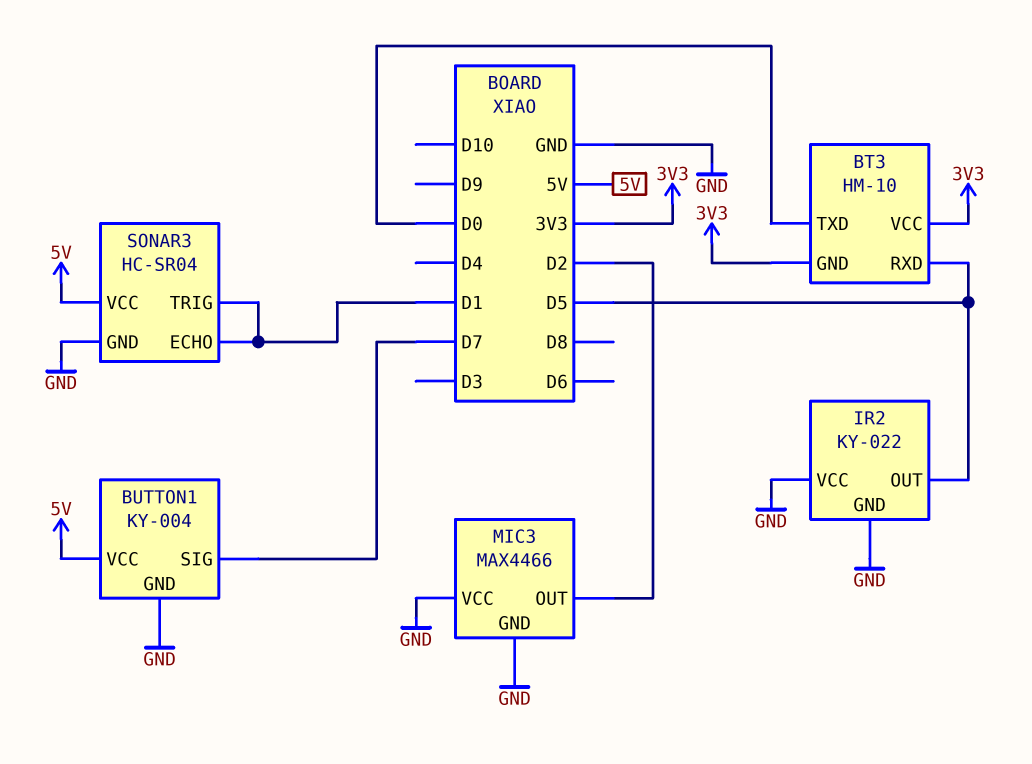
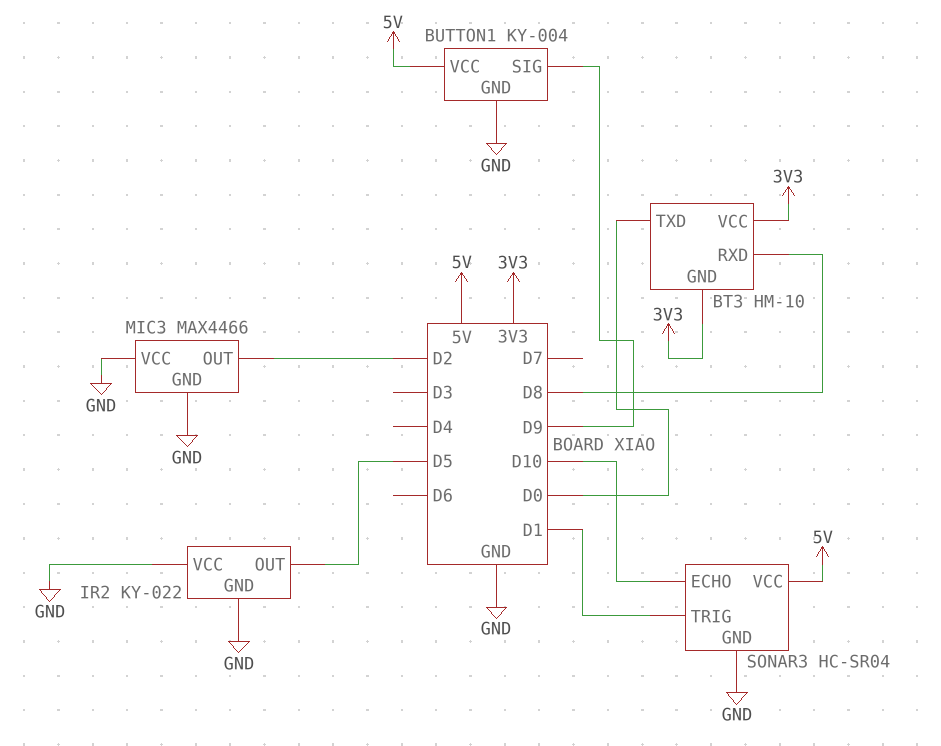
BT3 pin RXD: D5 -> D8
BUTTON1 pin SIG: D7 -> D9
SONAR3 pin ECHO: D1 -> D10

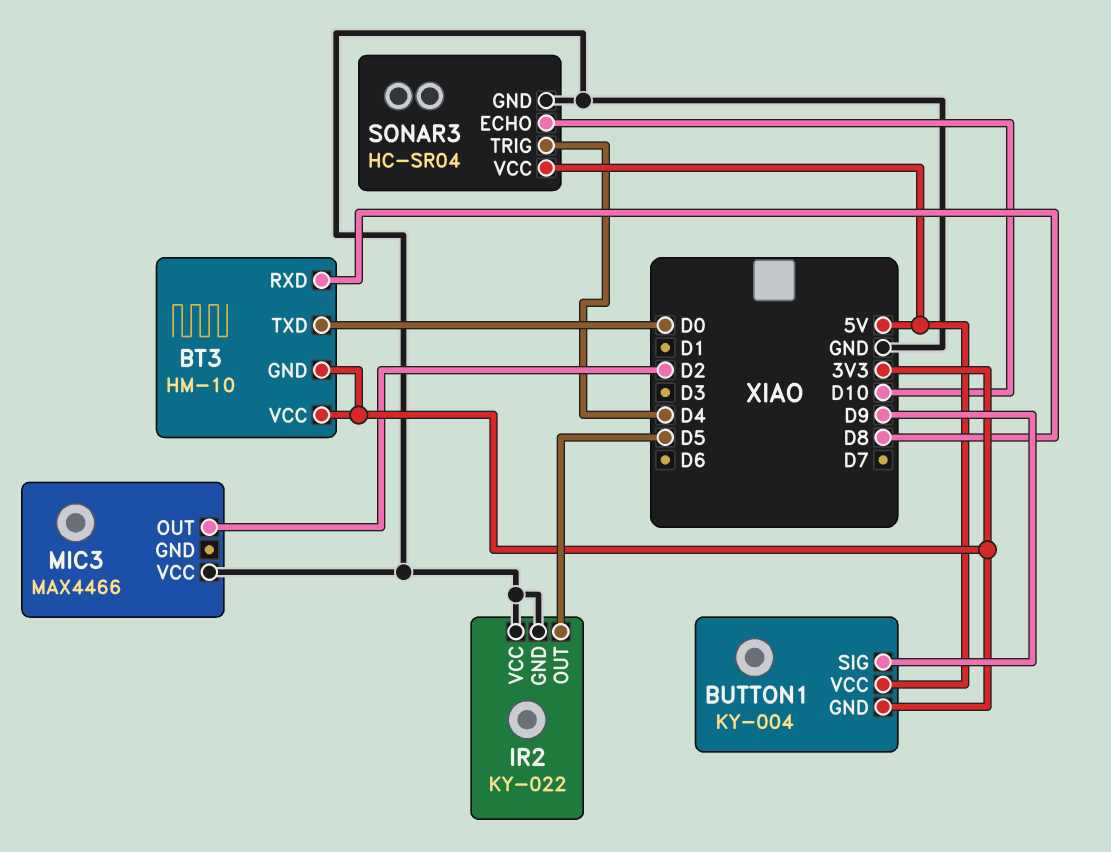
BUTTON1 pin GND: GND -> 3V3
MIC3 pin GND: GND -> none
SONAR3 pin TRIG: D1 -> D4

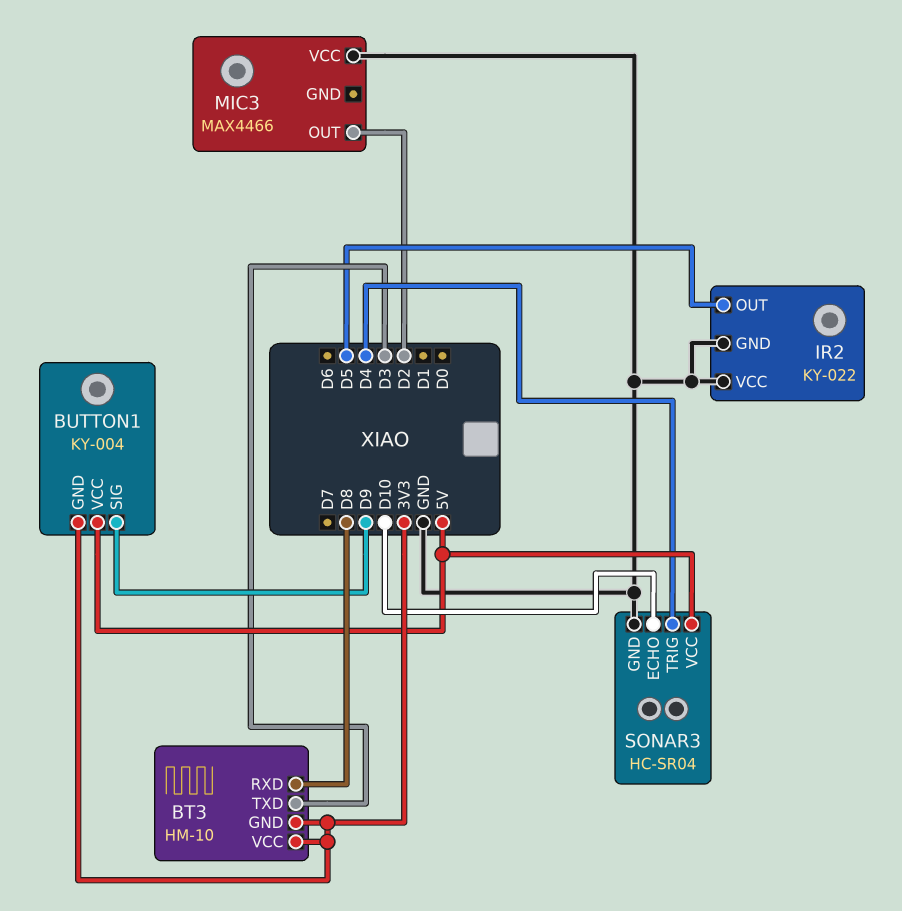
BT3 pin TXD: D0 -> D3

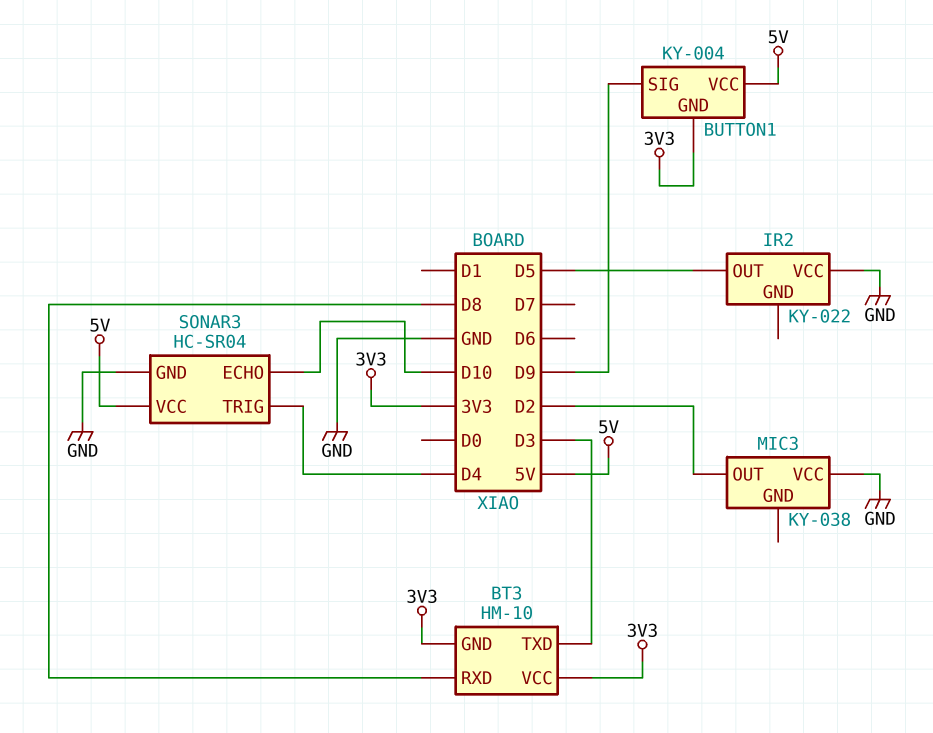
IR2 pin GND: GND -> none
MIC3: MAX4466 -> KY-038

